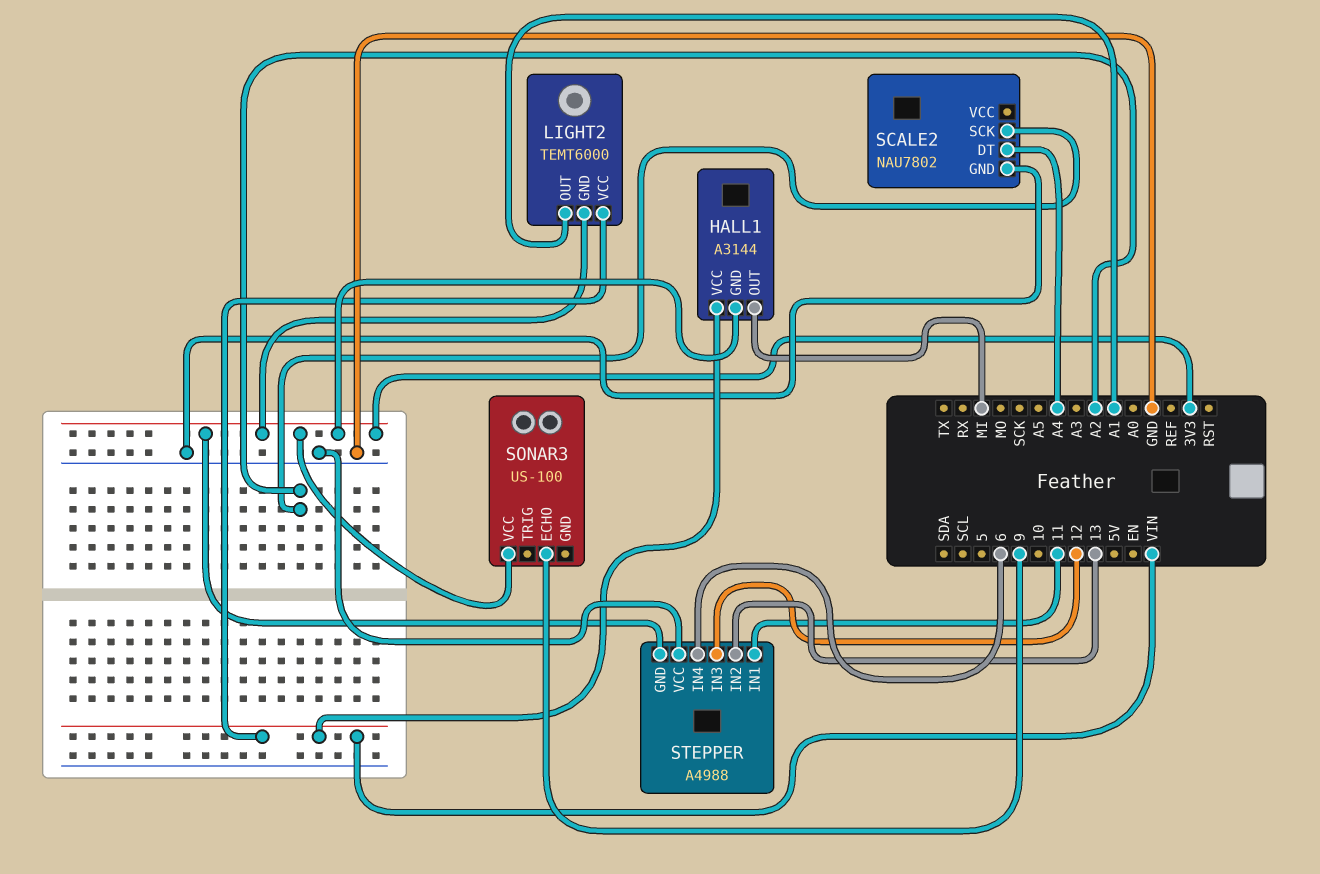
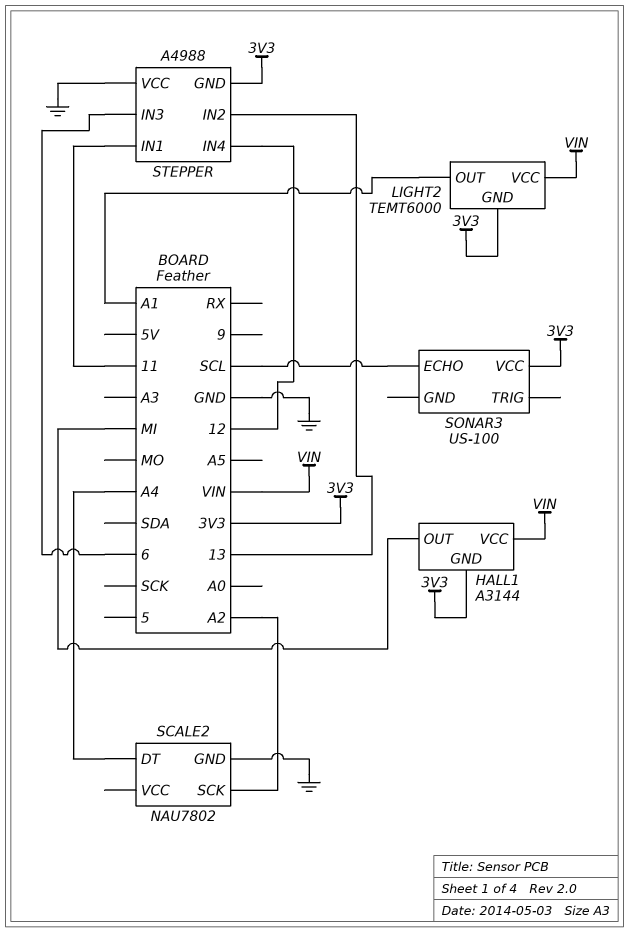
SONAR3 pin ECHO: 9 -> SCL
STEPPER pin IN3: 12 -> 6
STEPPER pin IN4: 6 -> 12

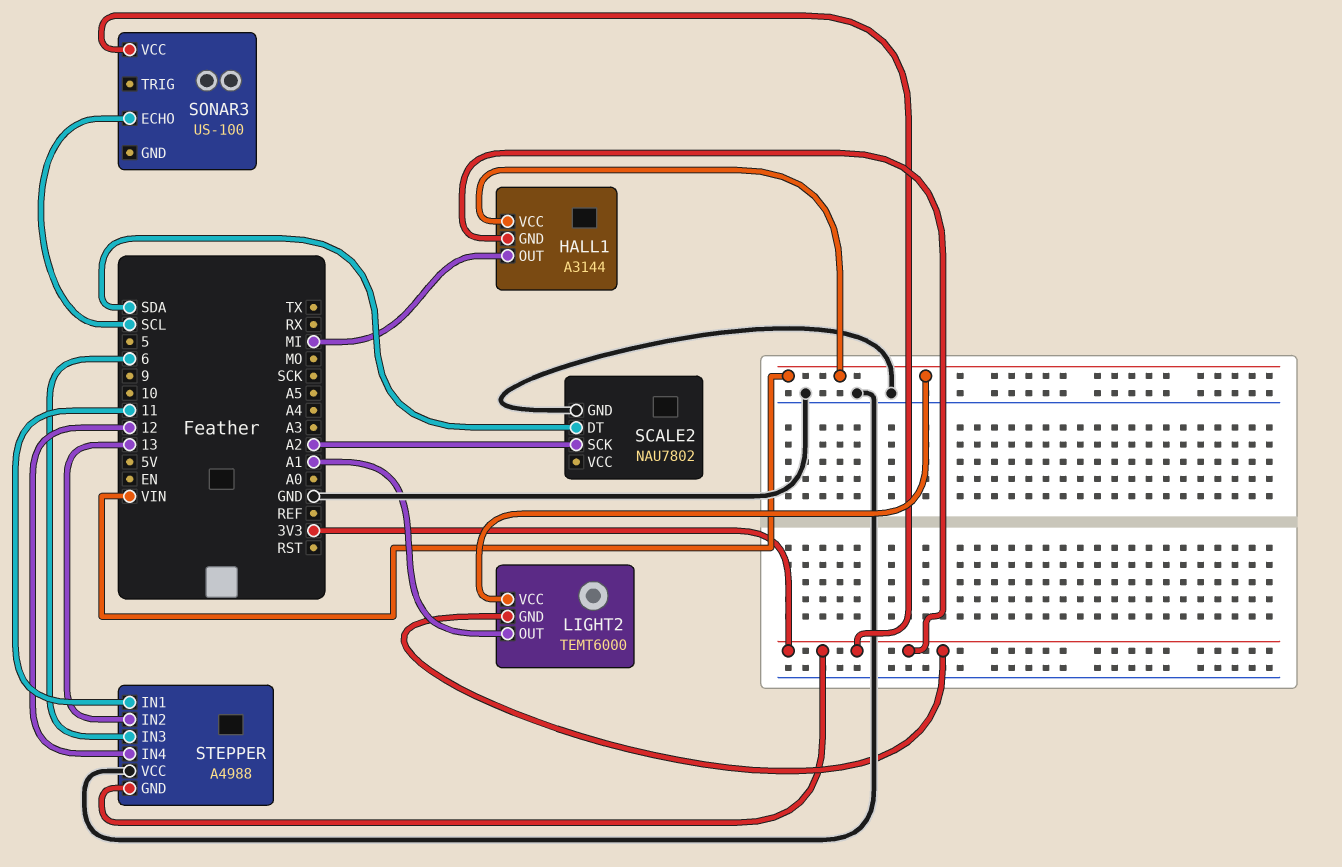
SCALE2 pin DT: A4 -> SDA

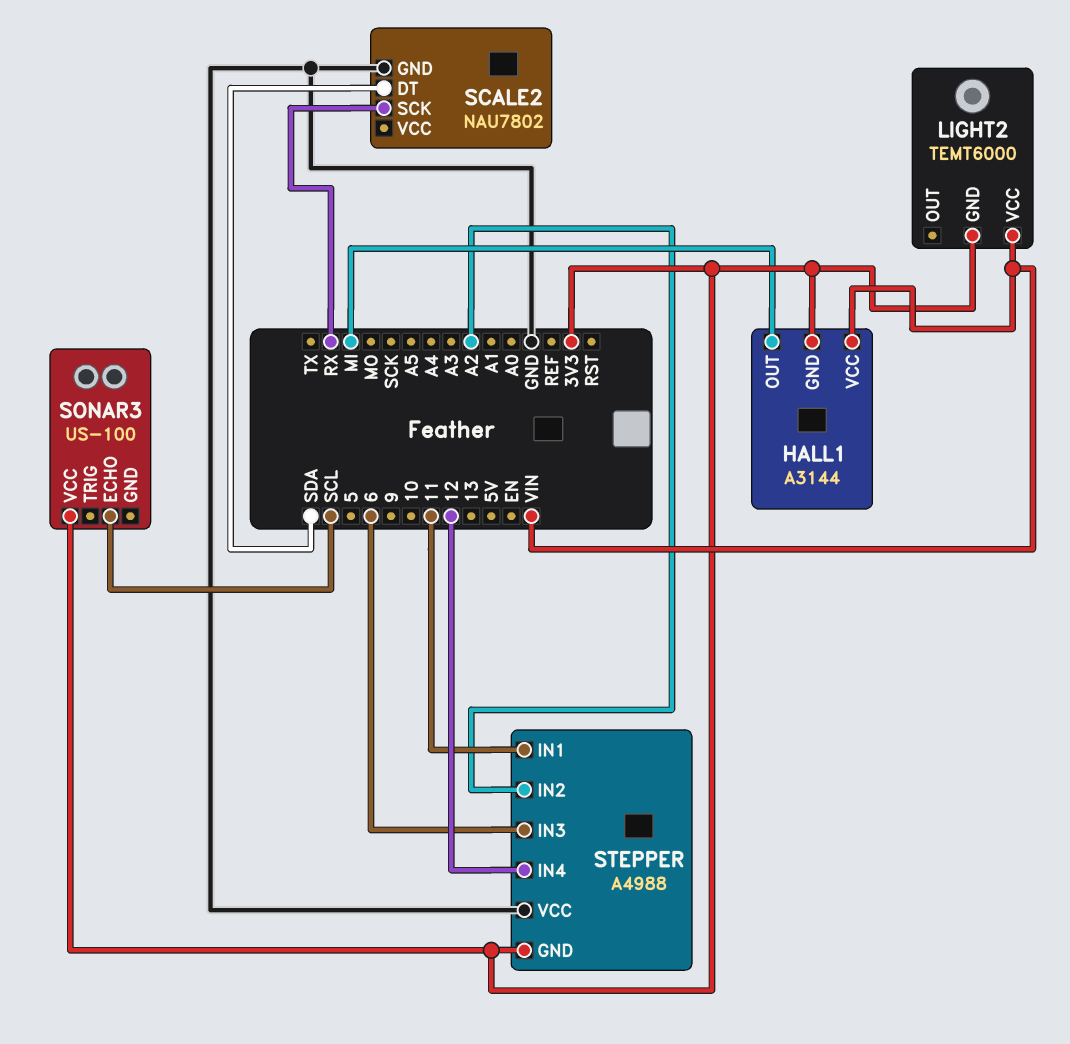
LIGHT2 pin OUT: A1 -> none
SCALE2 pin SCK: A2 -> RX
STEPPER pin IN2: 13 -> A2

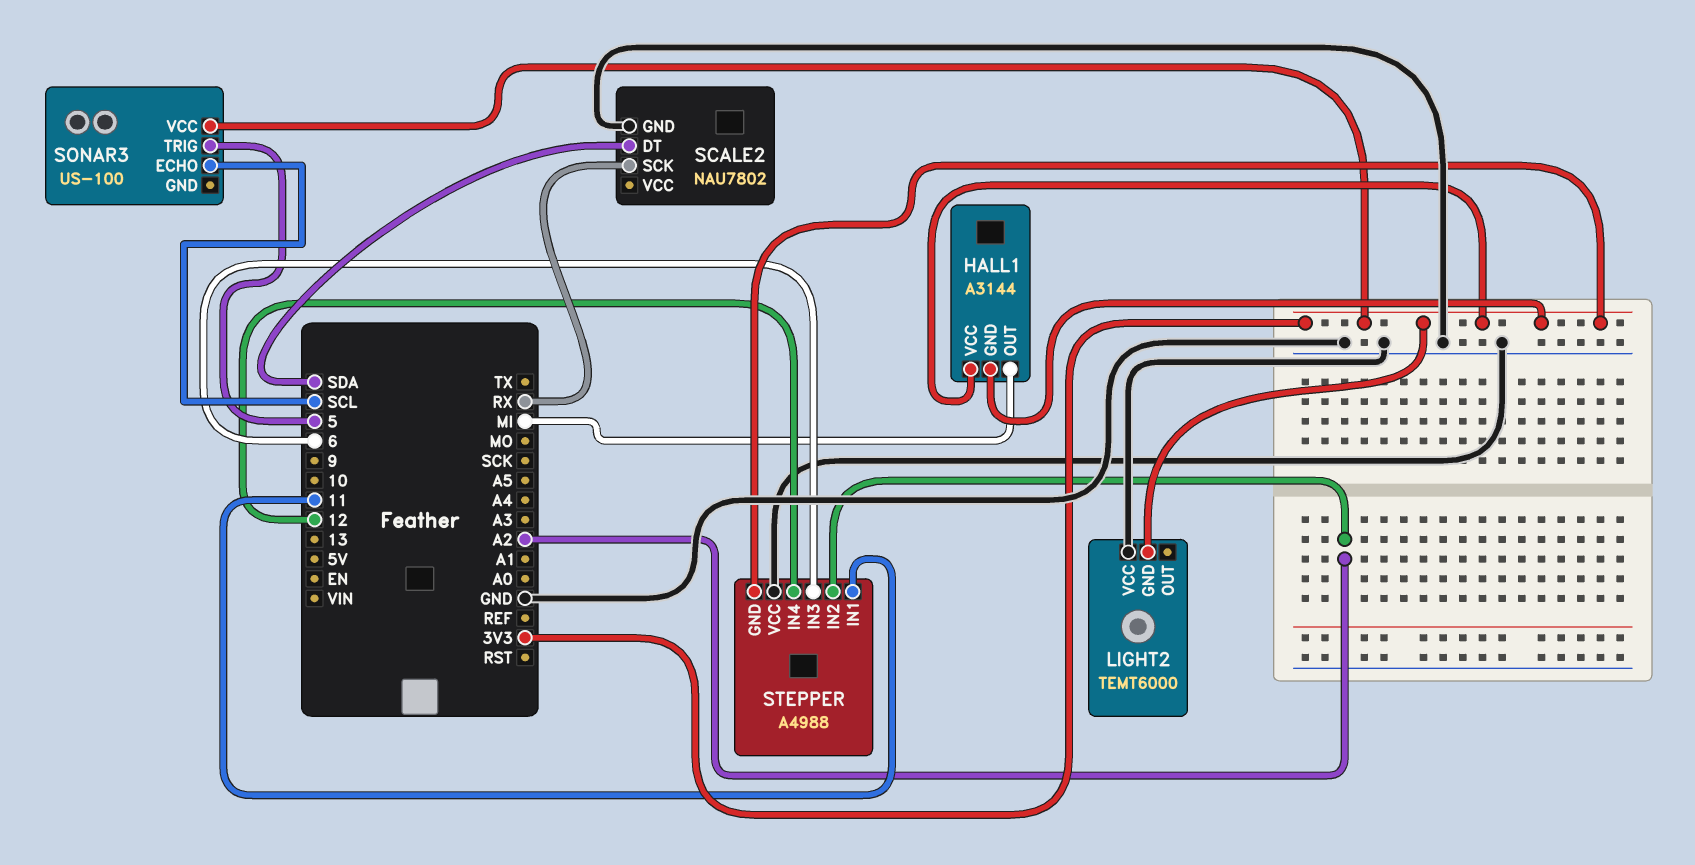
HALL1 pin VCC: VIN -> 3V3
LIGHT2 pin VCC: VIN -> GND
SONAR3 pin TRIG: none -> 5

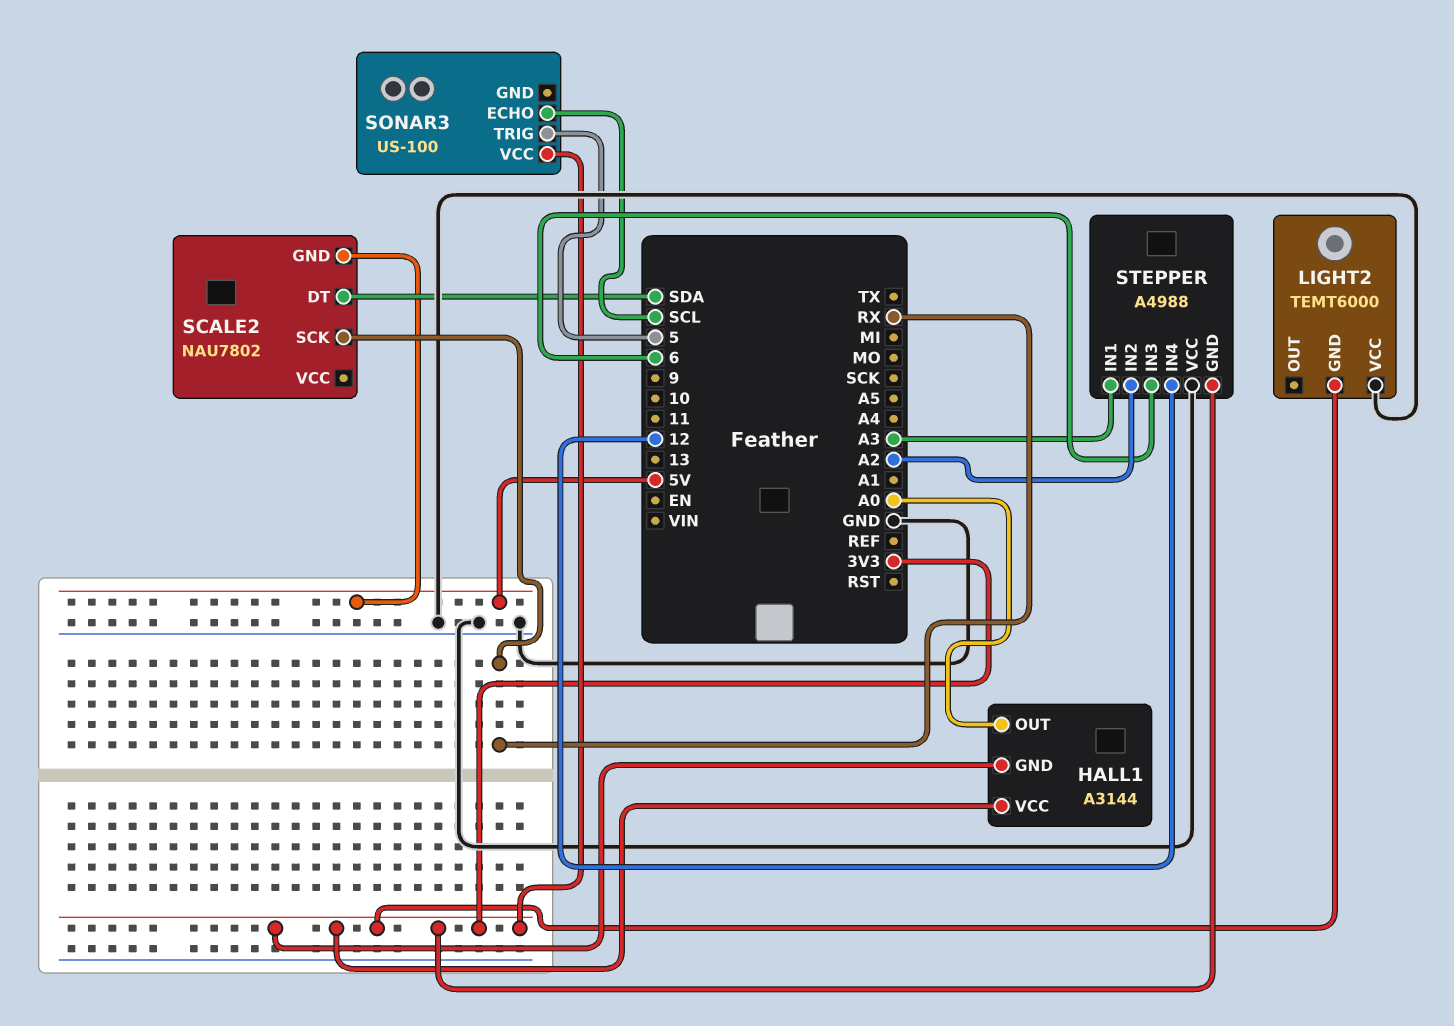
HALL1 pin OUT: MI -> A0
SCALE2 pin GND: GND -> 5V
STEPPER pin IN1: 11 -> A3

